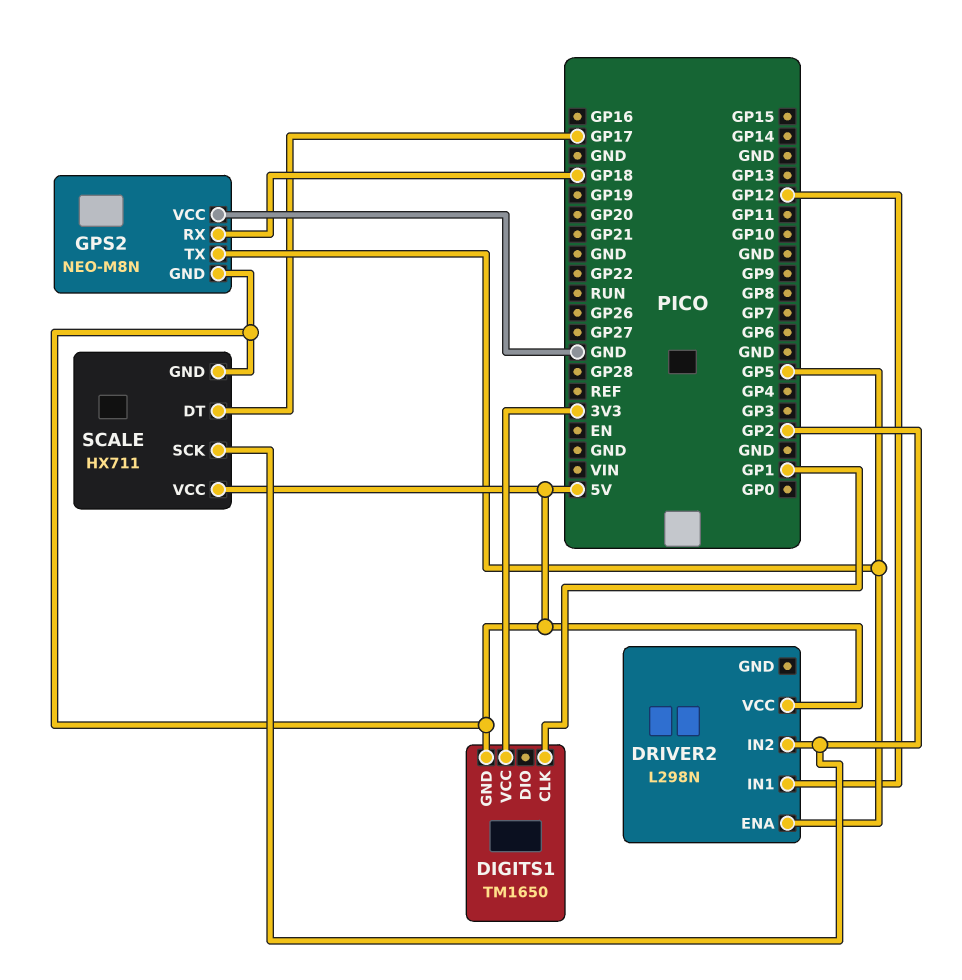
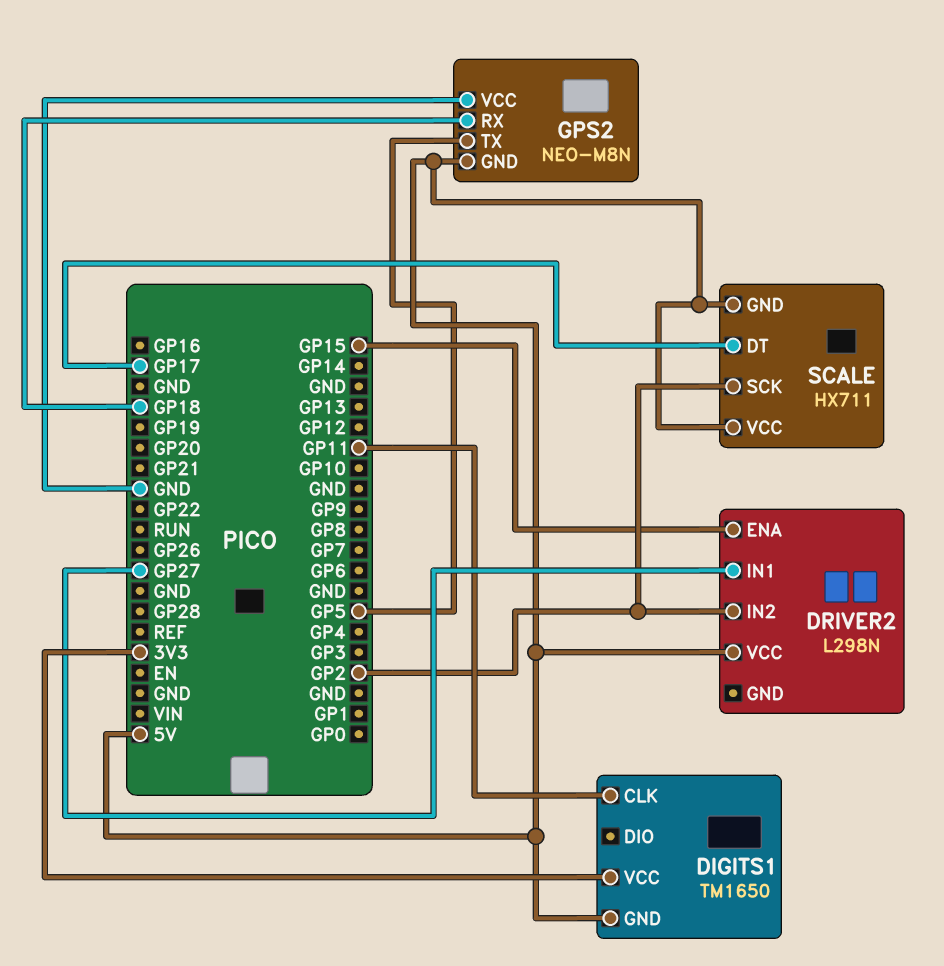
DIGITS1 pin CLK: GP1 -> GP11
DRIVER2 pin ENA: GP5 -> GP15
DRIVER2 pin IN1: GP12 -> GP27

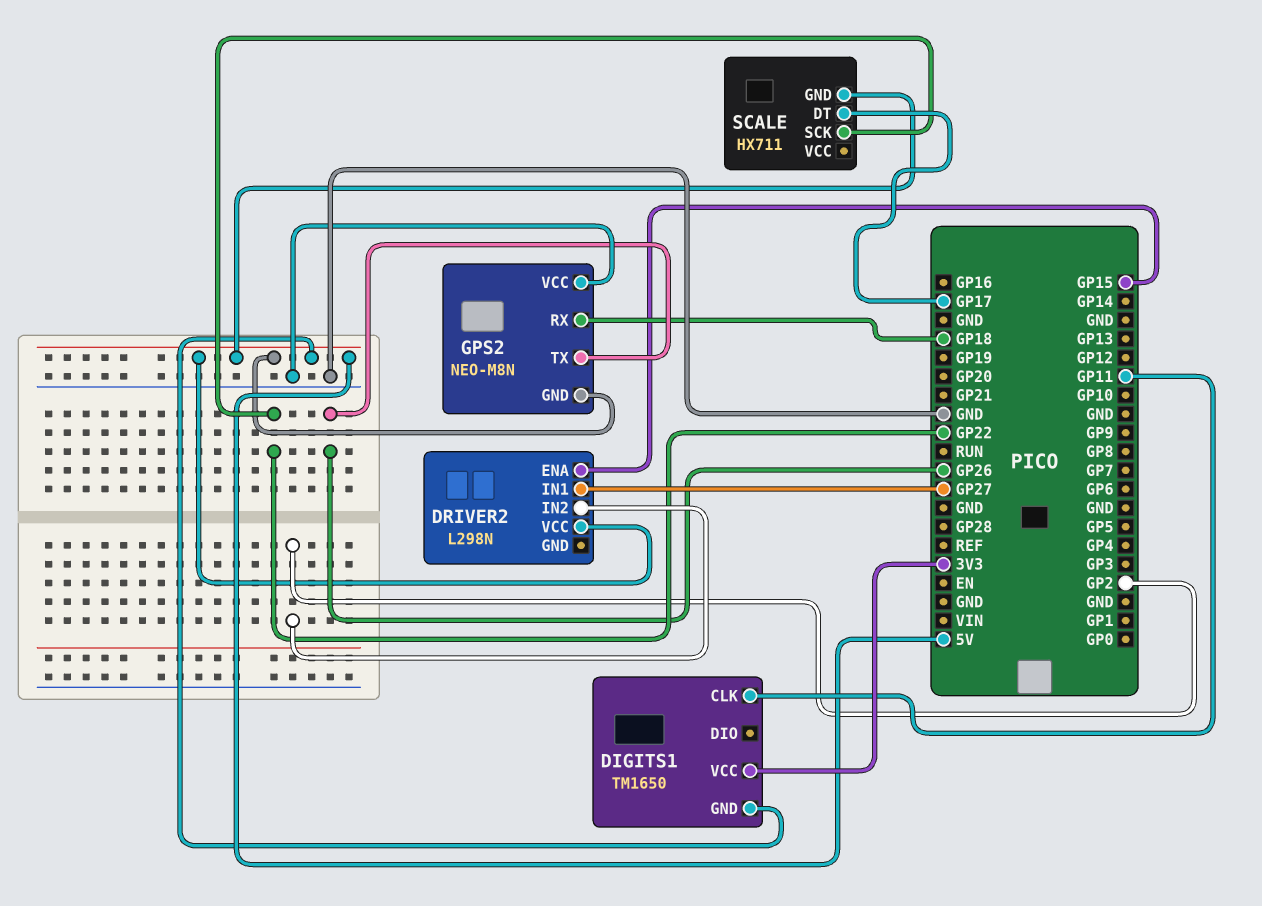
GPS2 pin TX: GP5 -> GP26
SCALE pin SCK: GP2 -> GP22
SCALE pin VCC: 5V -> none

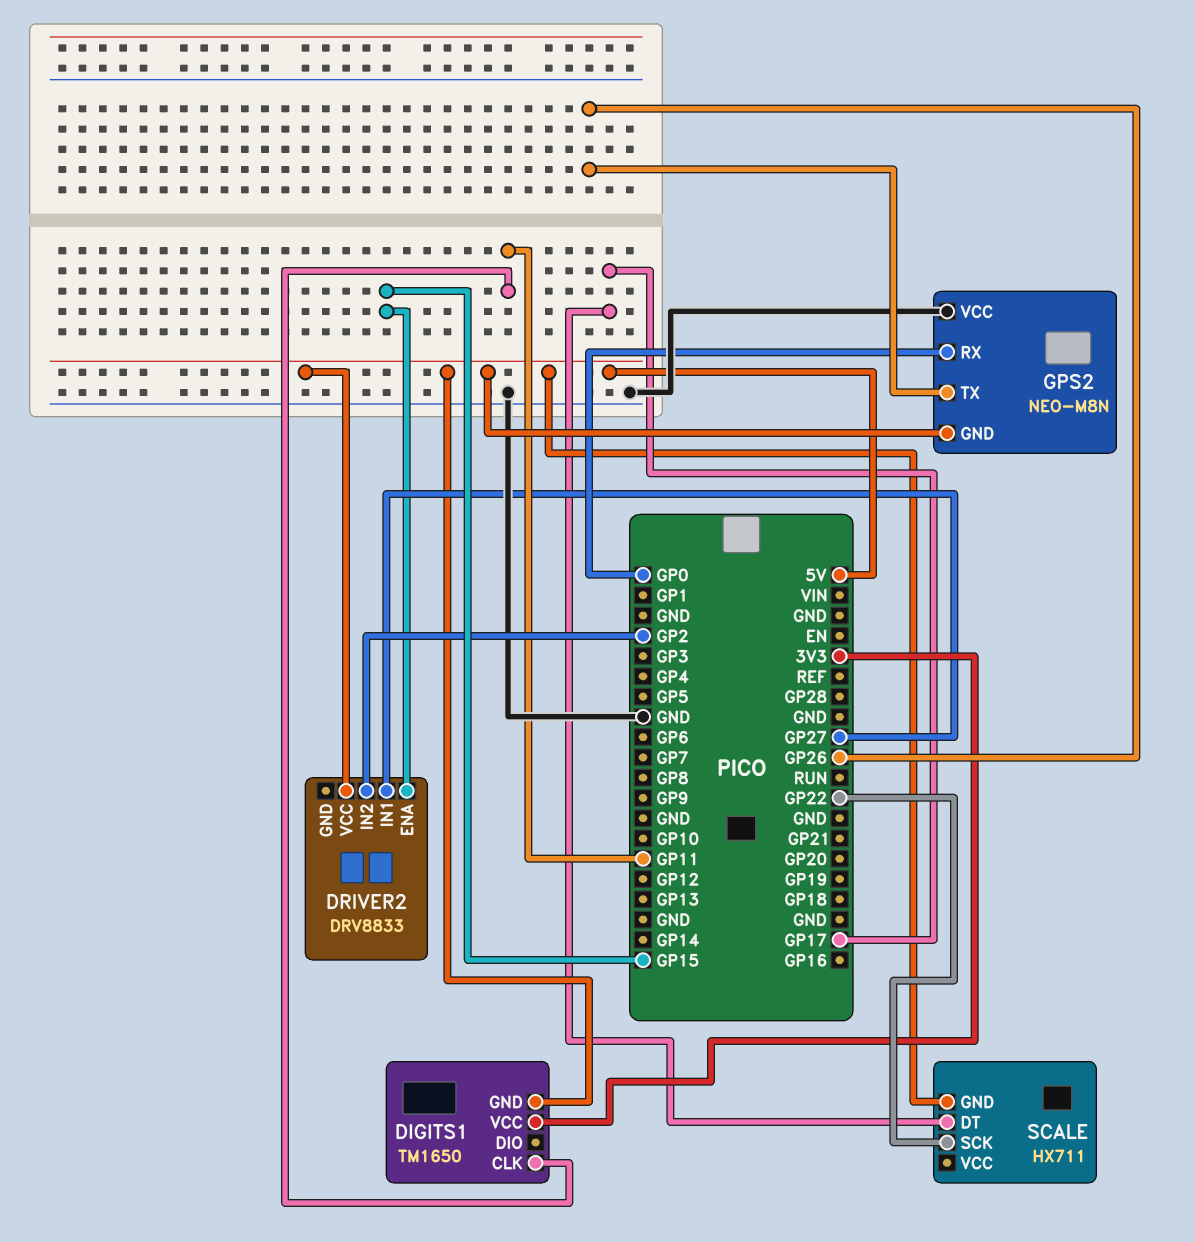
DRIVER2: L298N -> DRV8833
GPS2 pin RX: GP18 -> GP0

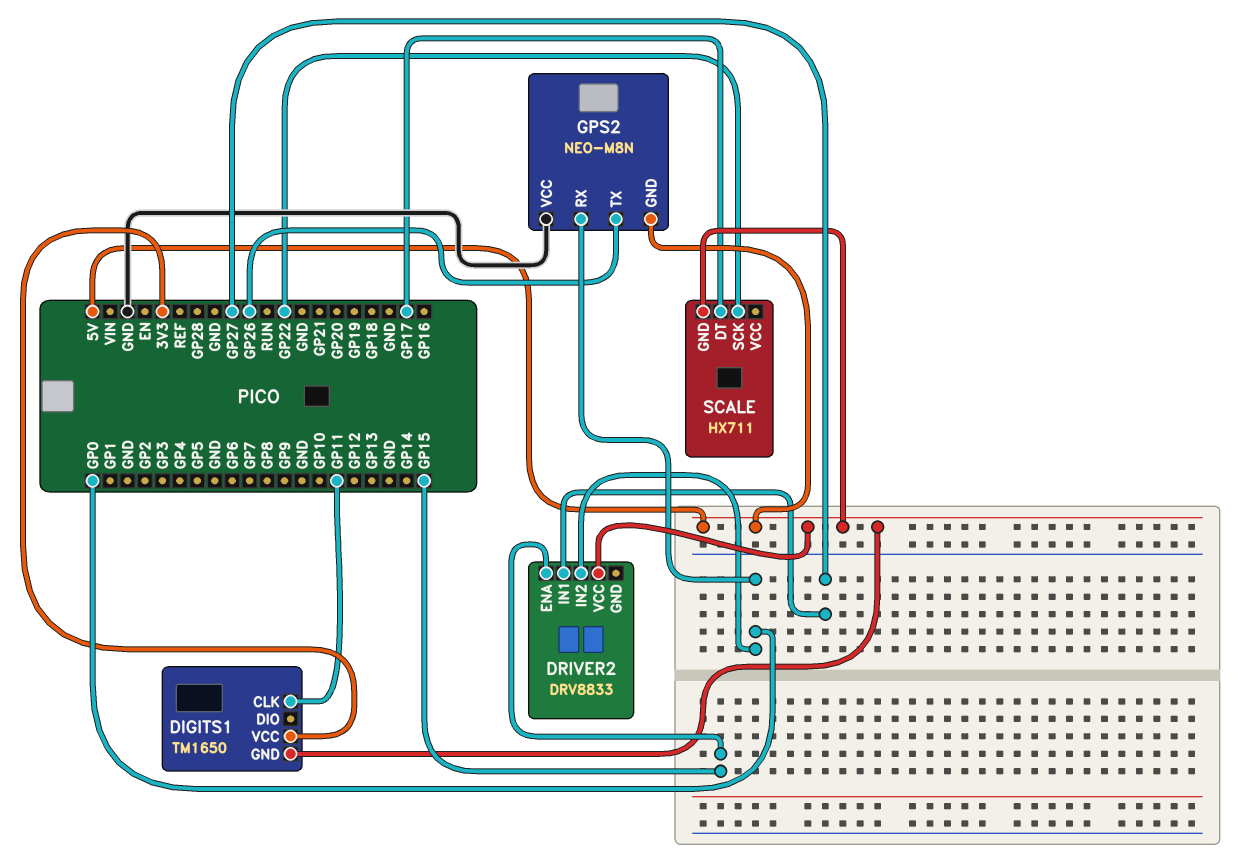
DRIVER2 pin IN2: GP2 -> GP0

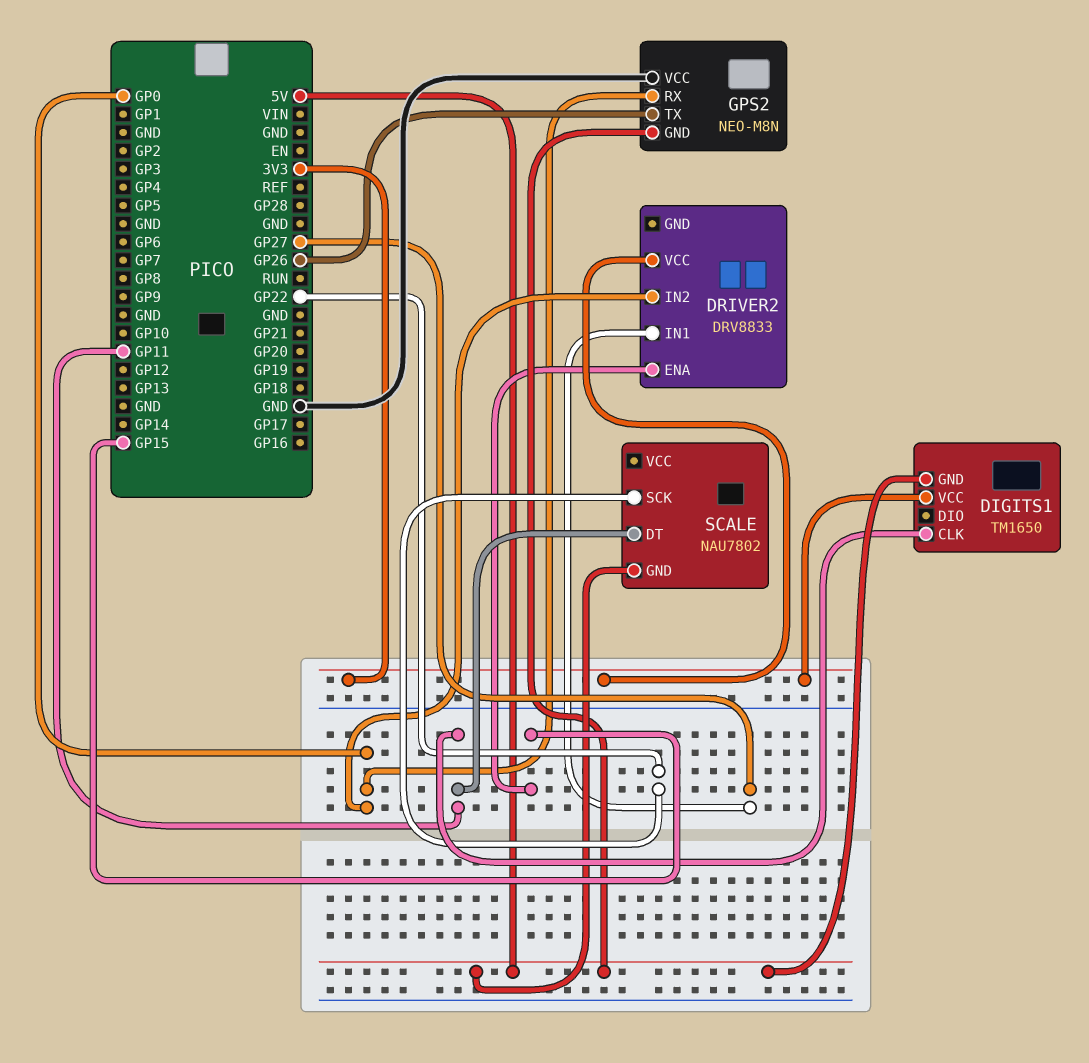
DRIVER2 pin VCC: 5V -> 3V3
SCALE: HX711 -> NAU7802
SCALE pin DT: GP17 -> GP11

